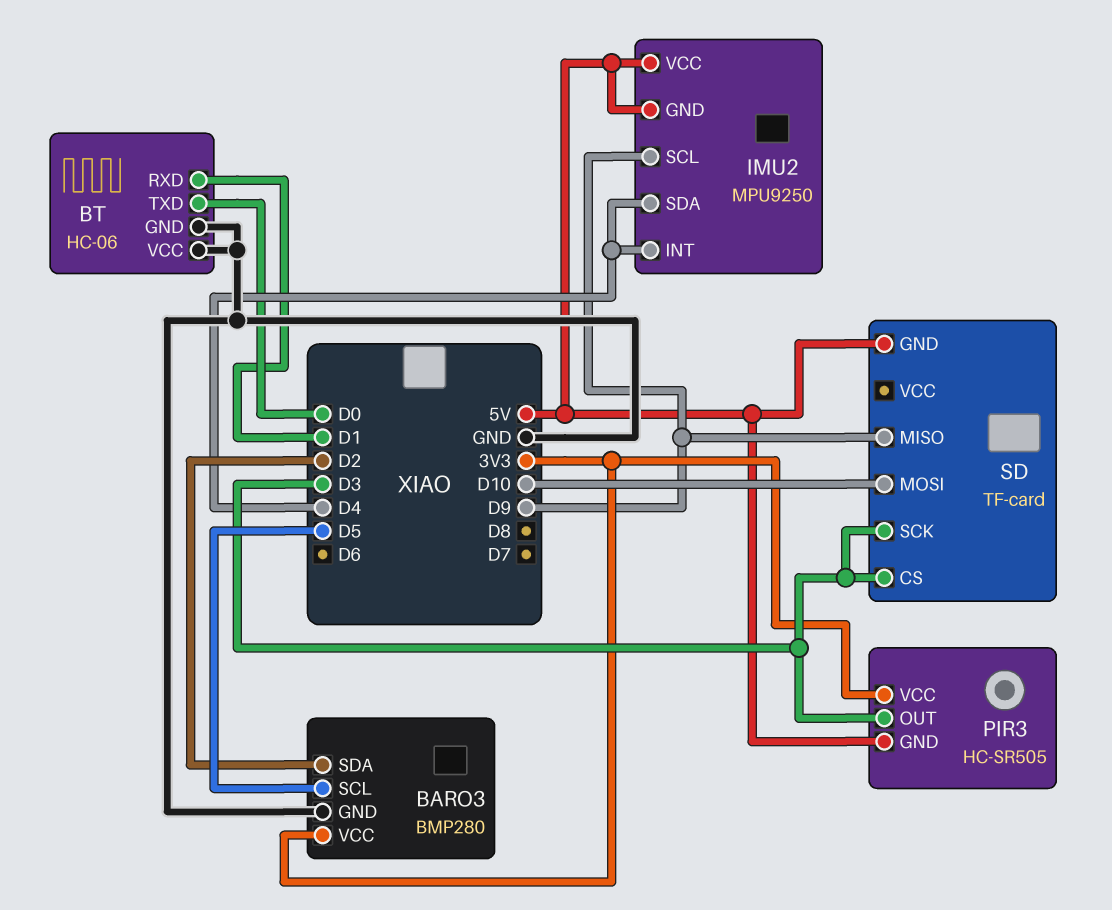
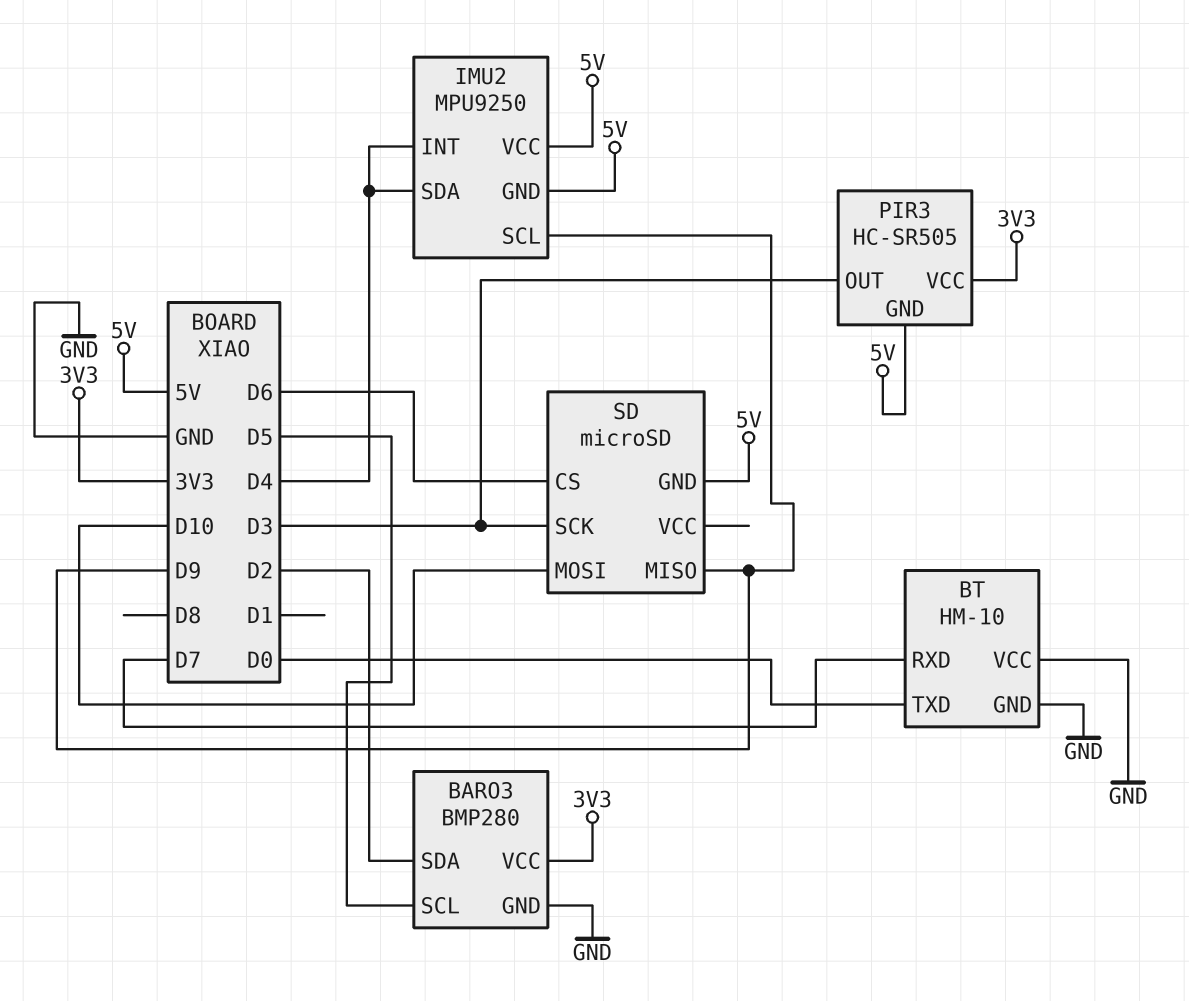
BT: HC-06 -> HM-10
BT pin RXD: D1 -> D7
SD: TF-card -> microSD
SD pin CS: D3 -> D6

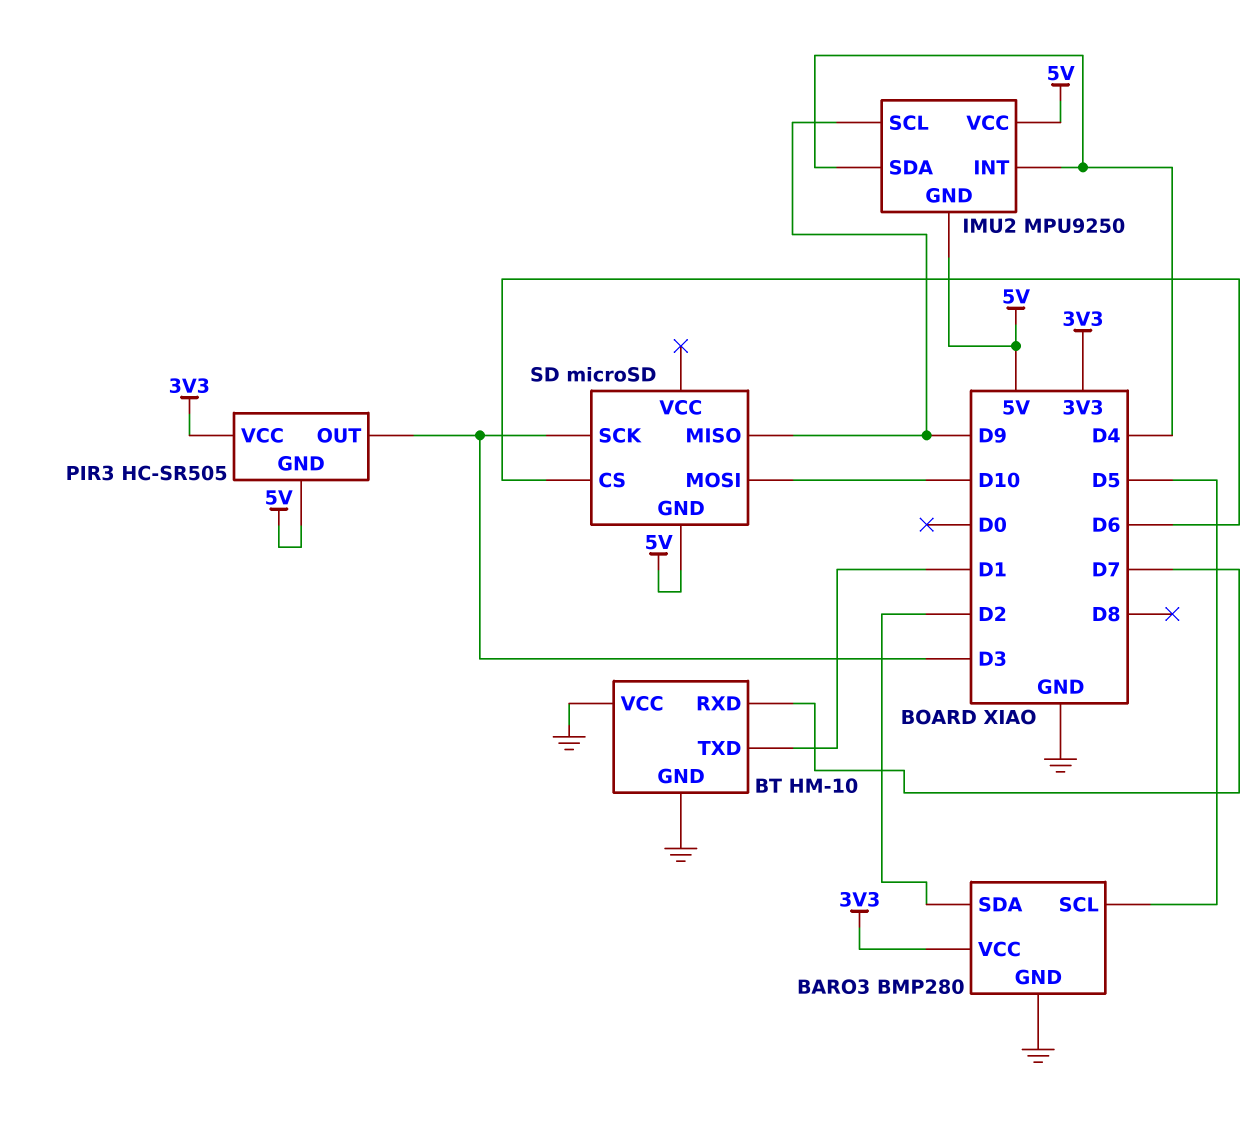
BT pin TXD: D0 -> D1

